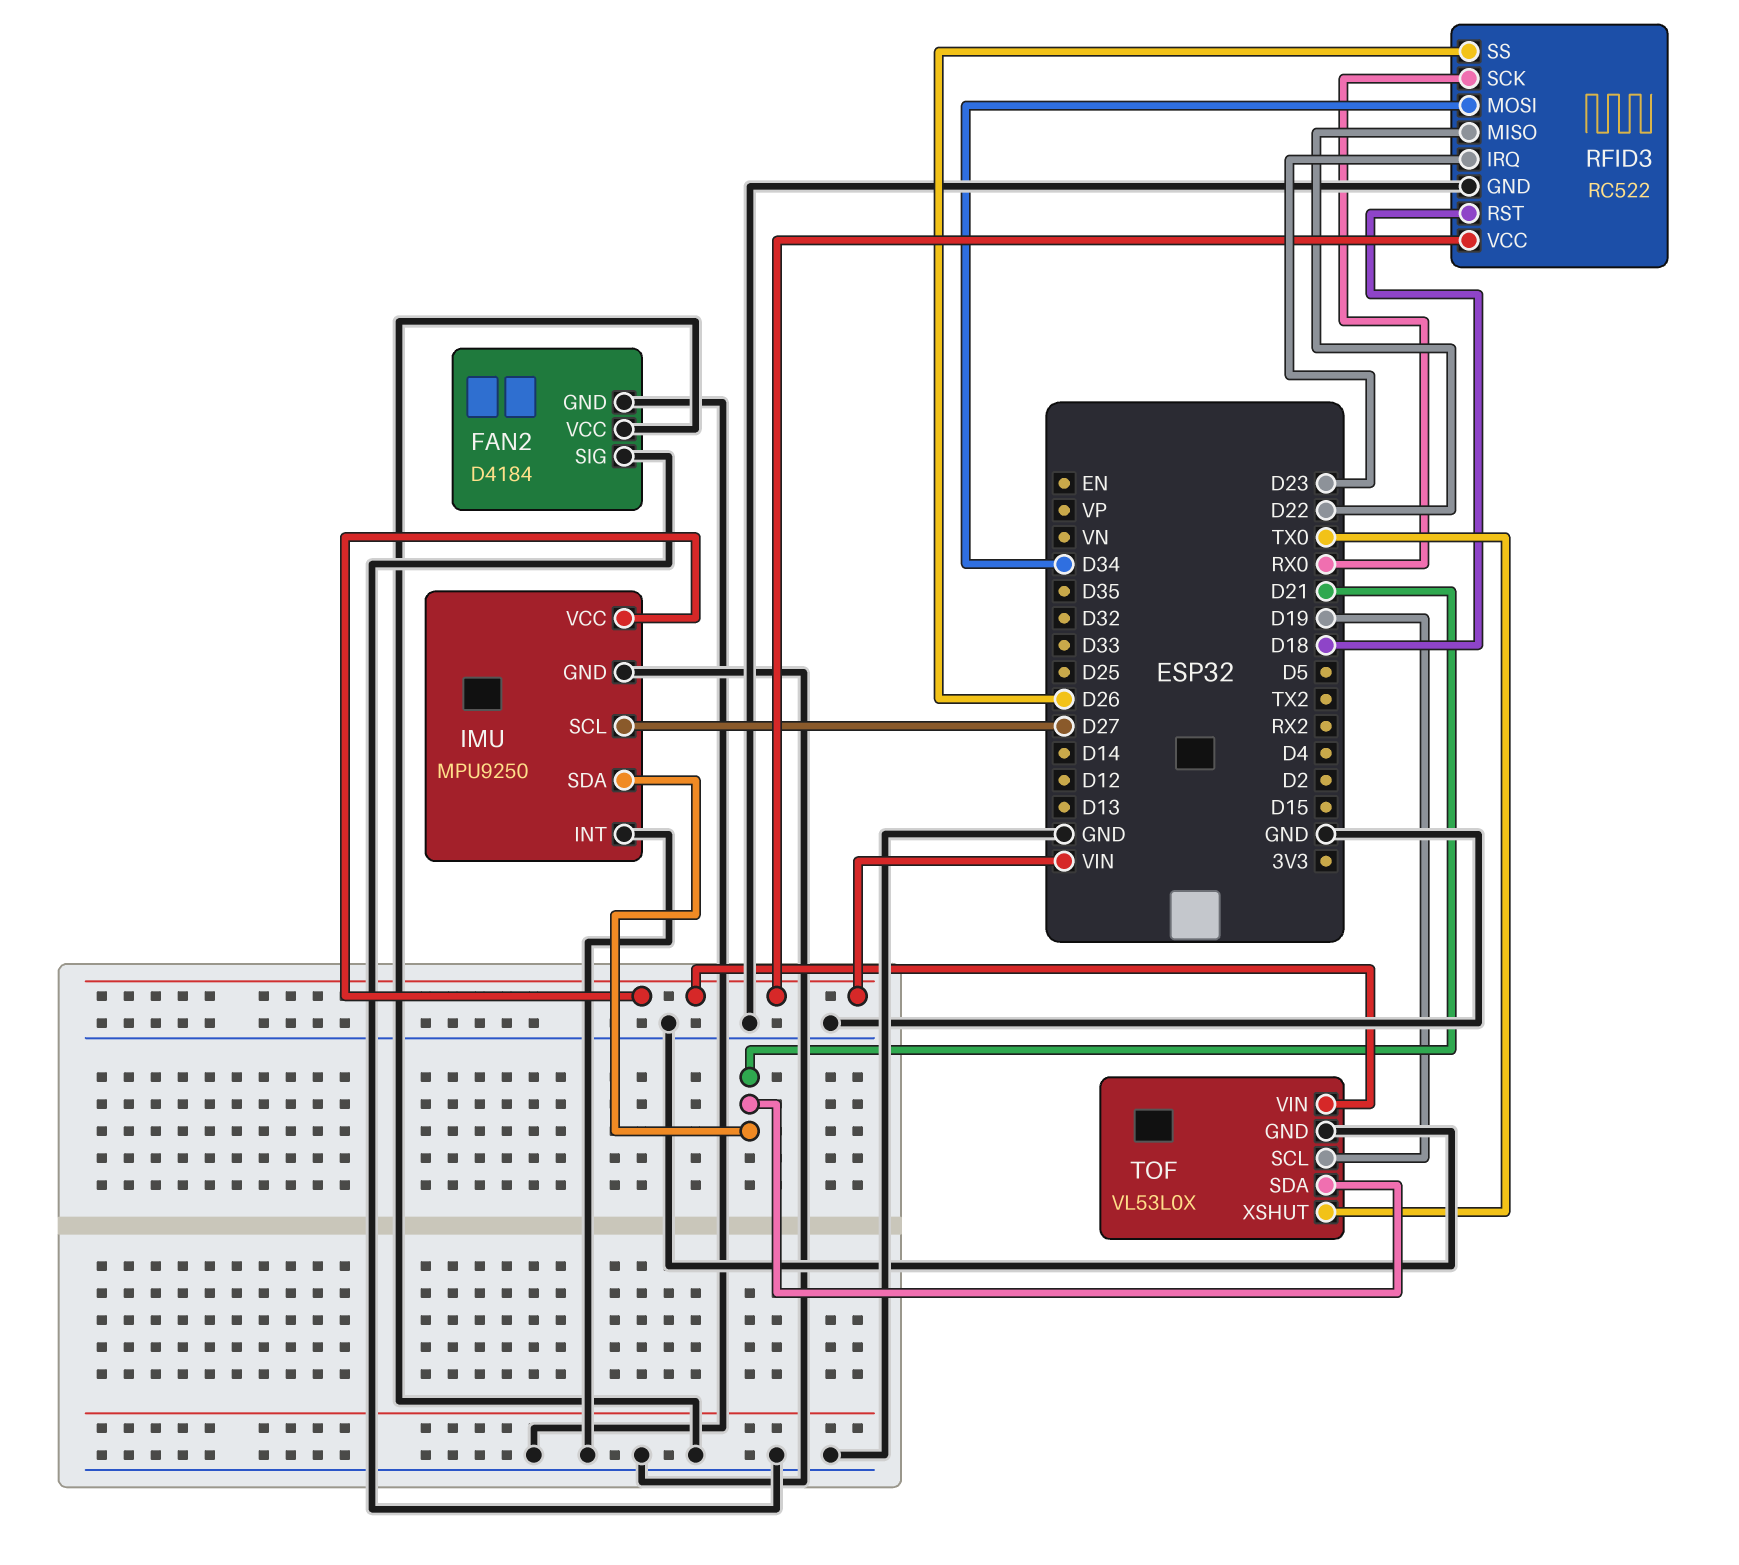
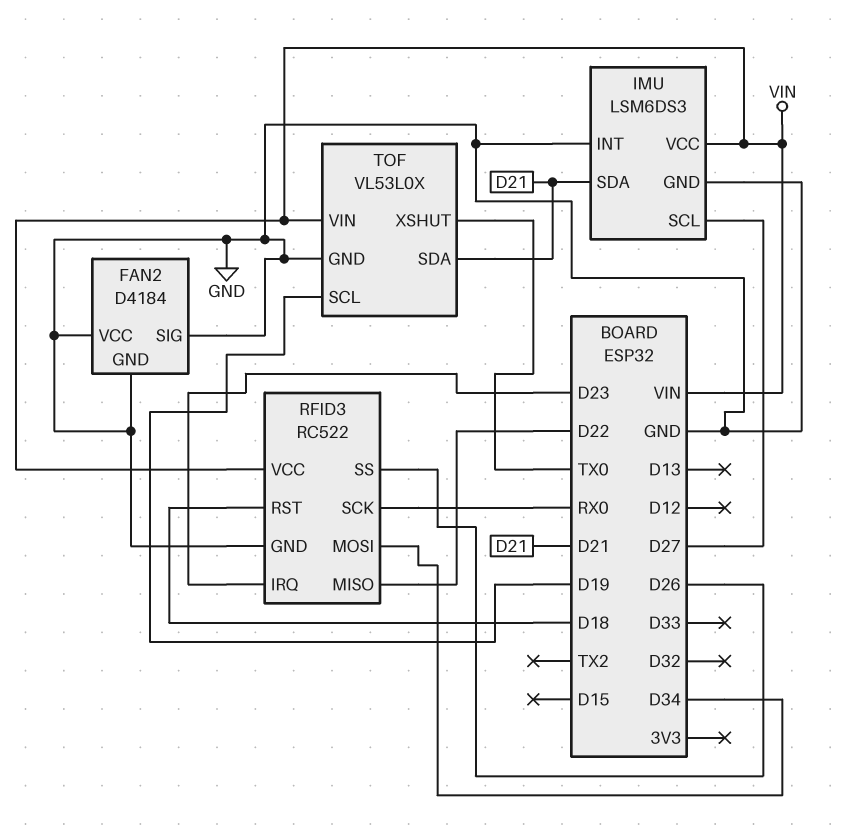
IMU: MPU9250 -> LSM6DS3

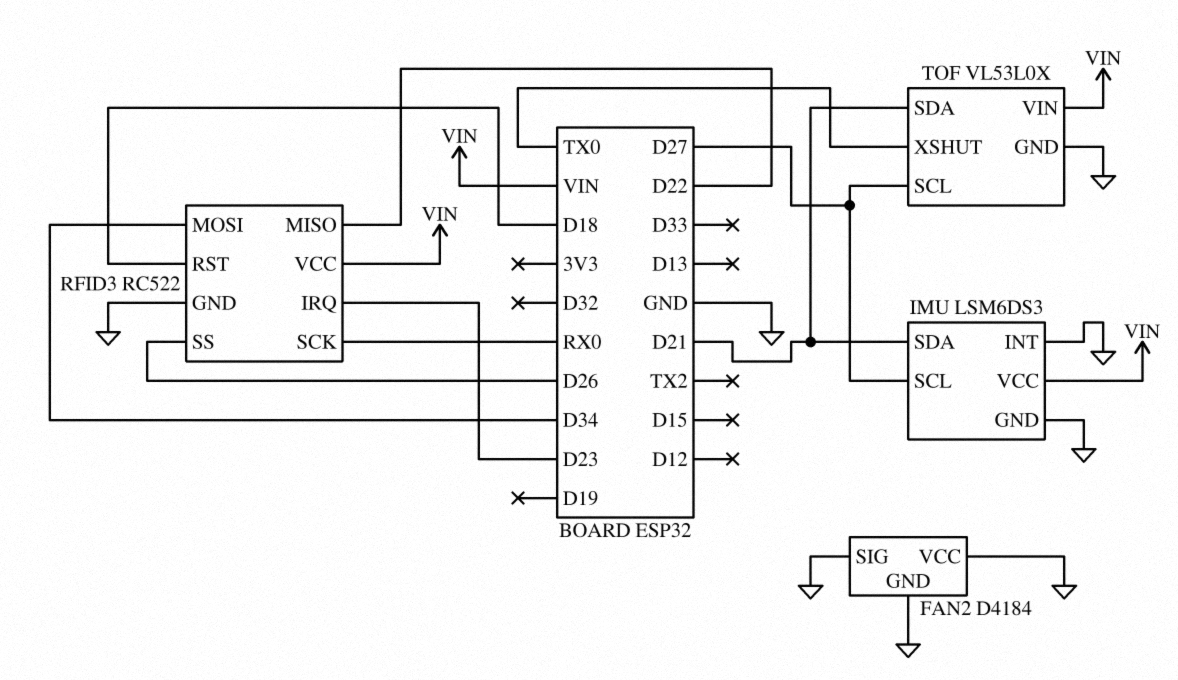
TOF pin SCL: D19 -> D27

